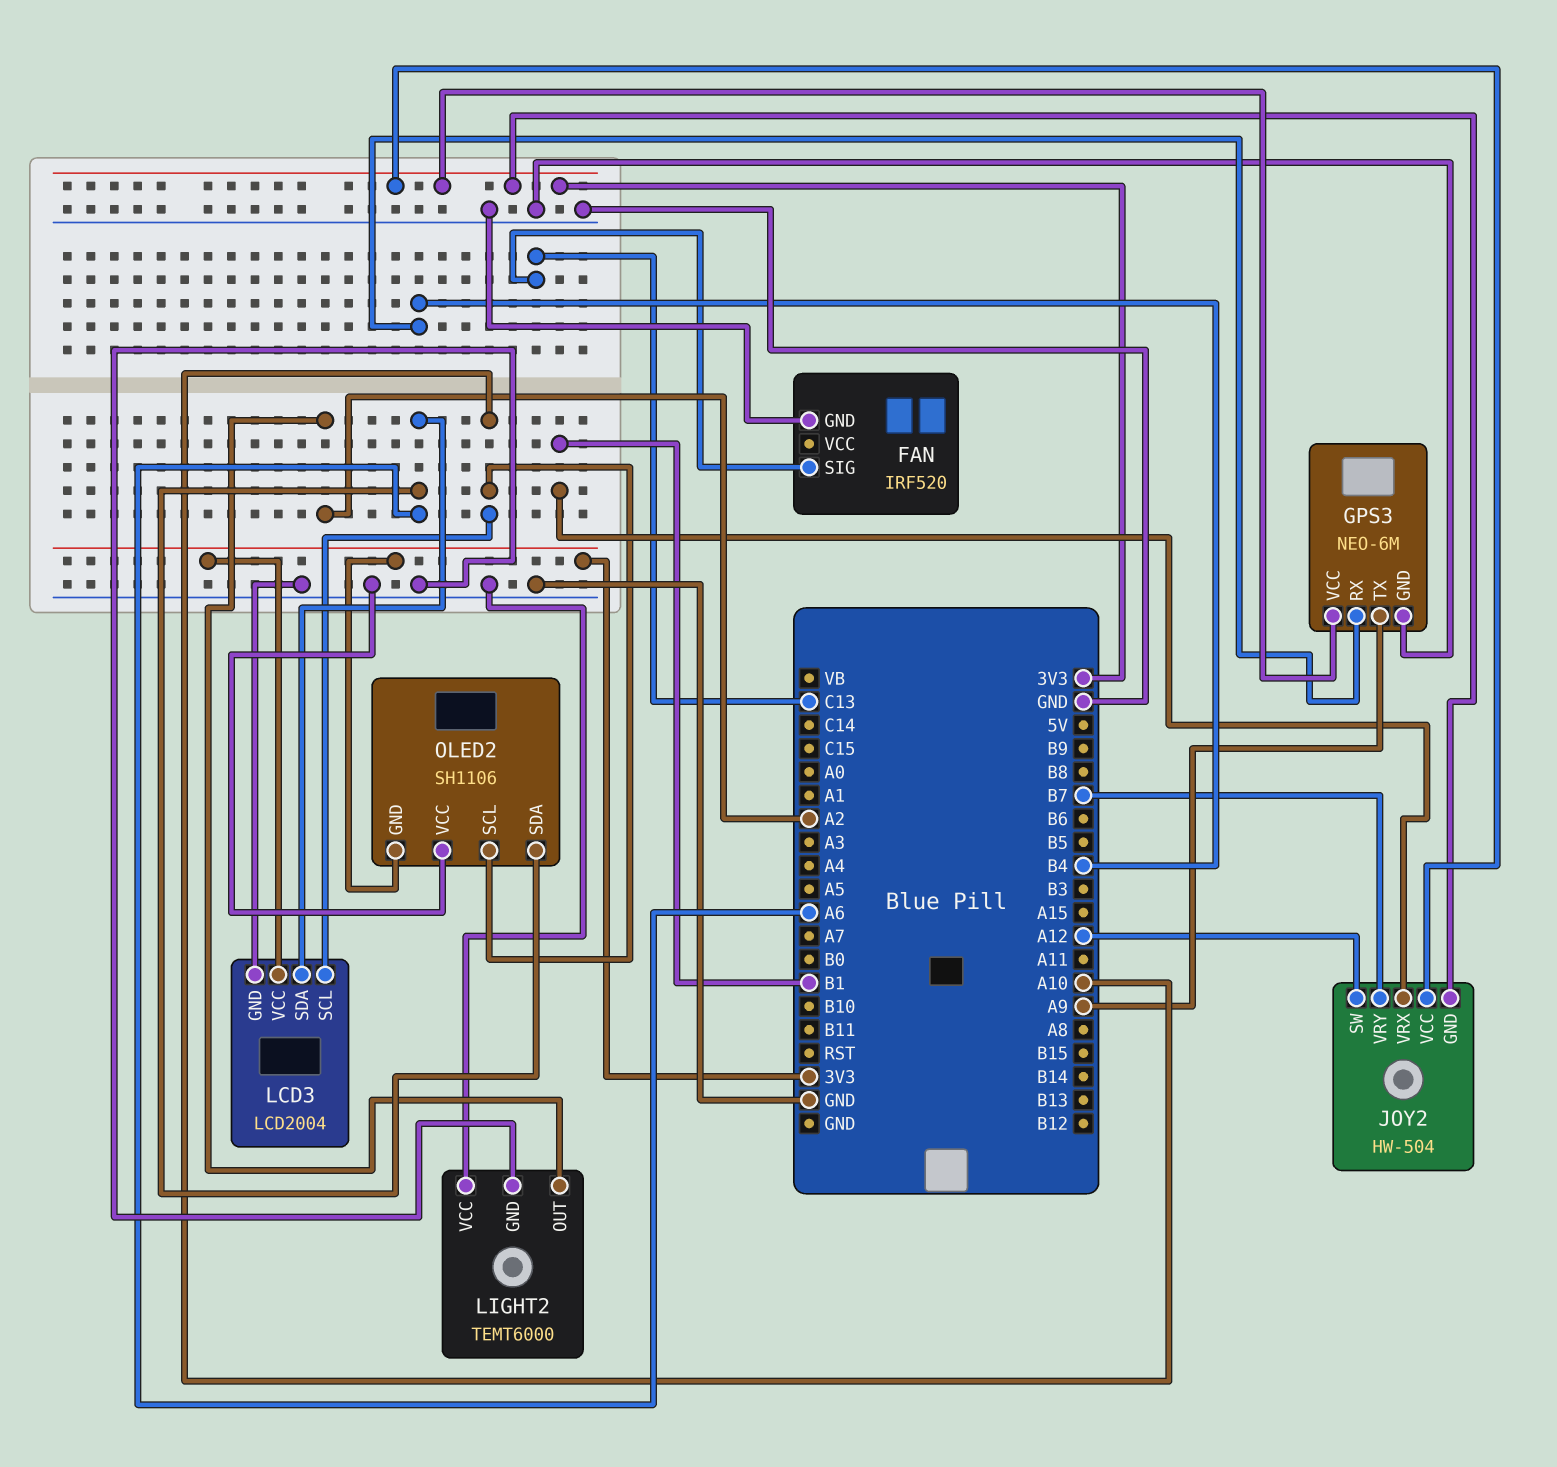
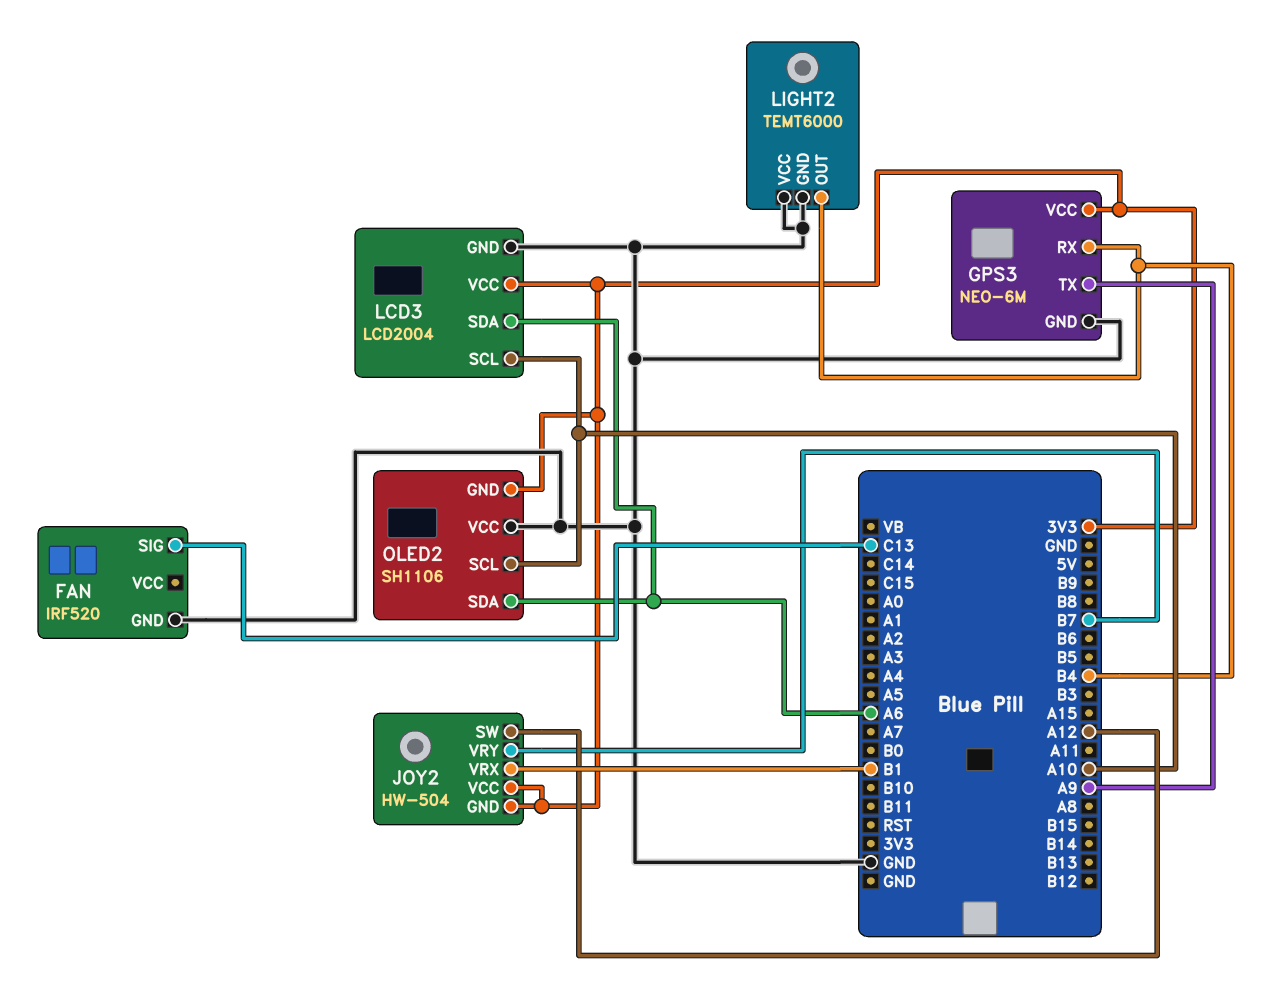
LIGHT2 pin OUT: A2 -> B4

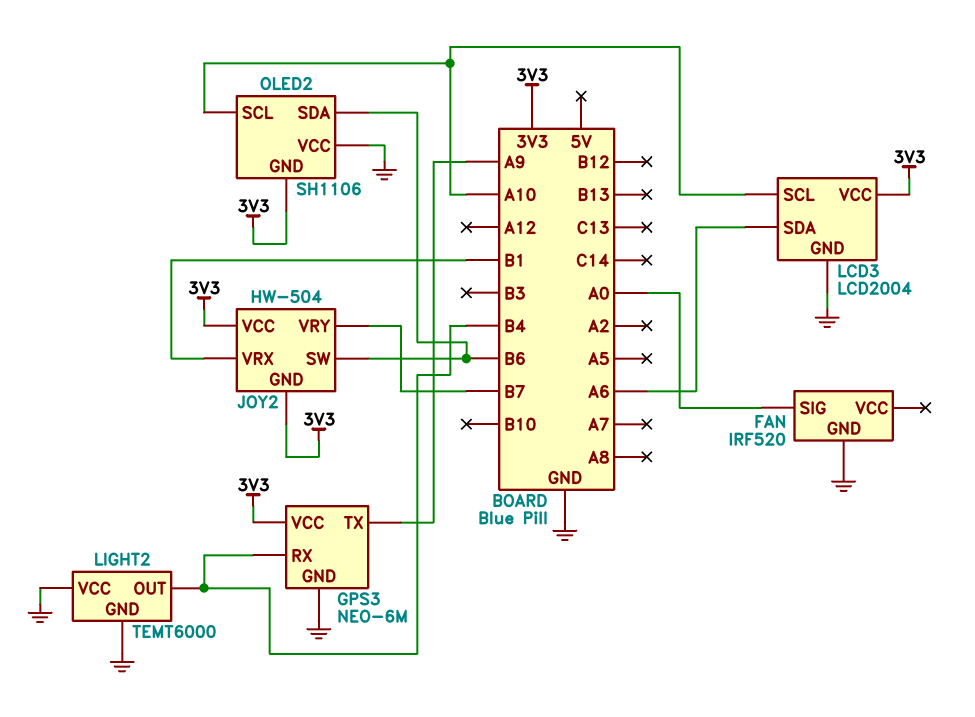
FAN pin SIG: C13 -> A0
JOY2 pin SW: A12 -> B6
OLED2 pin SDA: A6 -> B6

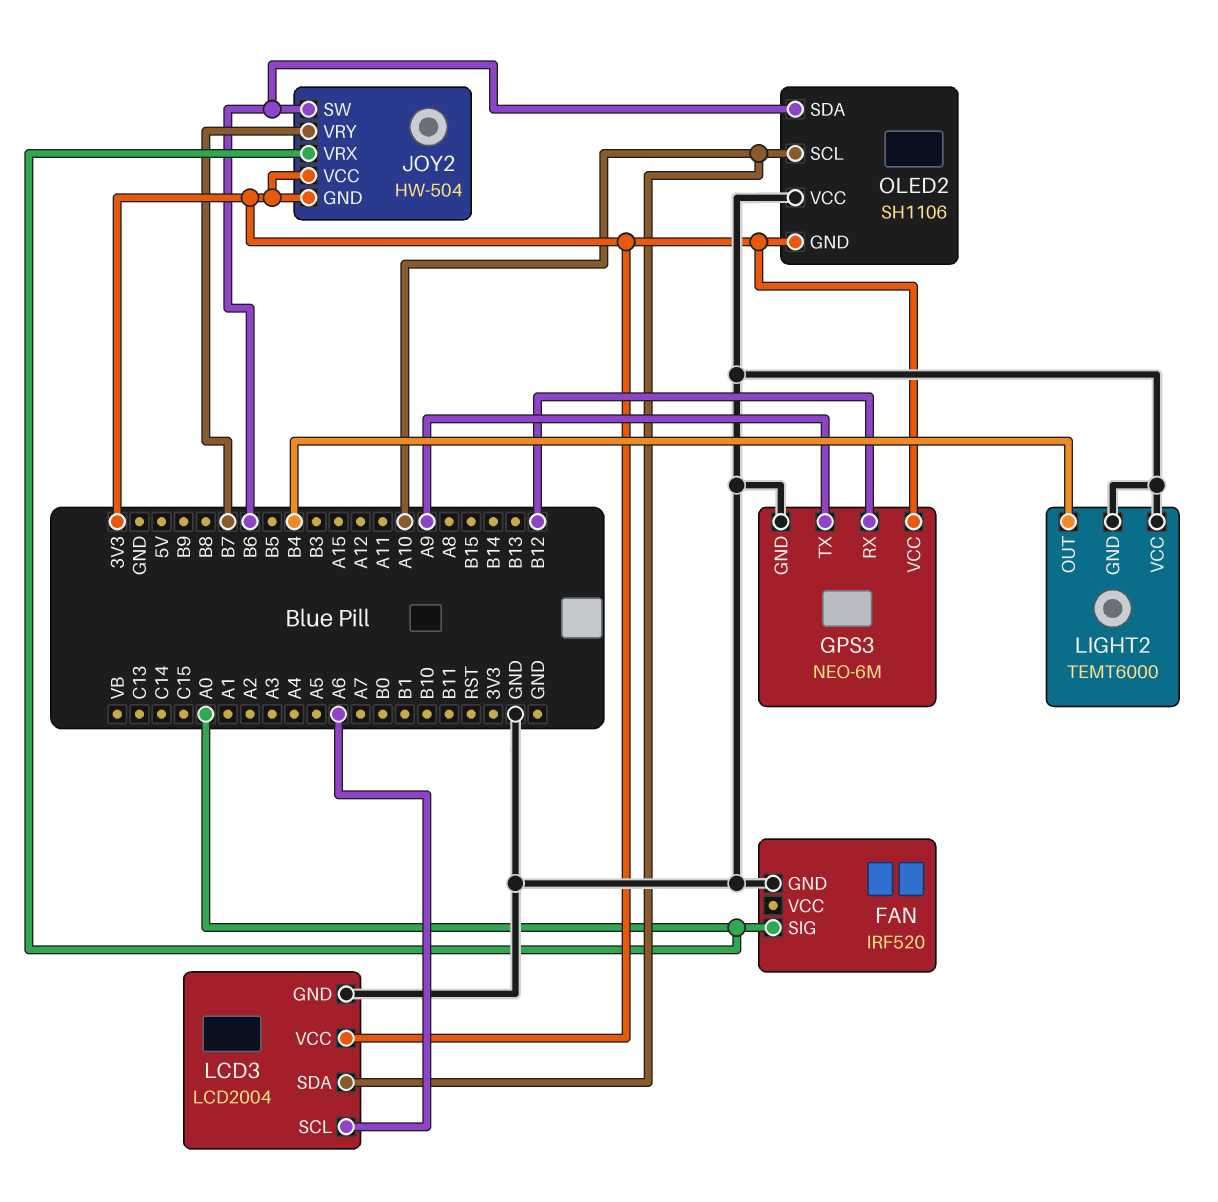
GPS3 pin RX: B4 -> B12
JOY2 pin VRX: B1 -> A0
LCD3 pin SCL: A10 -> A6
LCD3 pin SDA: A6 -> A10

